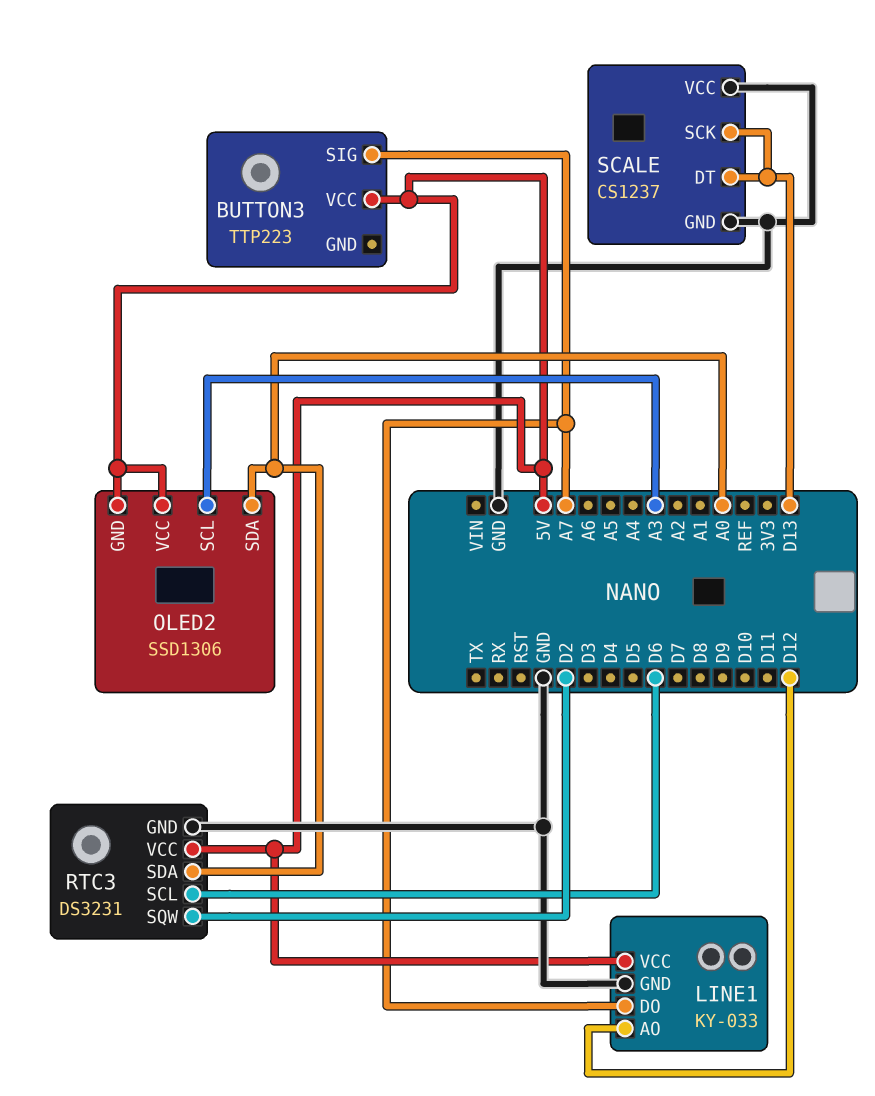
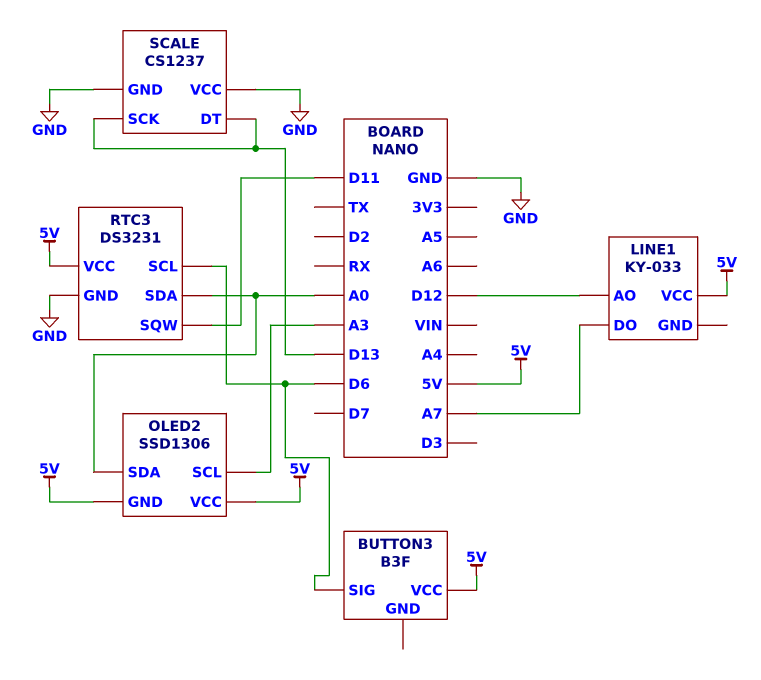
BUTTON3: TTP223 -> B3F
BUTTON3 pin SIG: A7 -> D6
LINE1 pin GND: GND -> none
RTC3 pin SQW: D2 -> D11

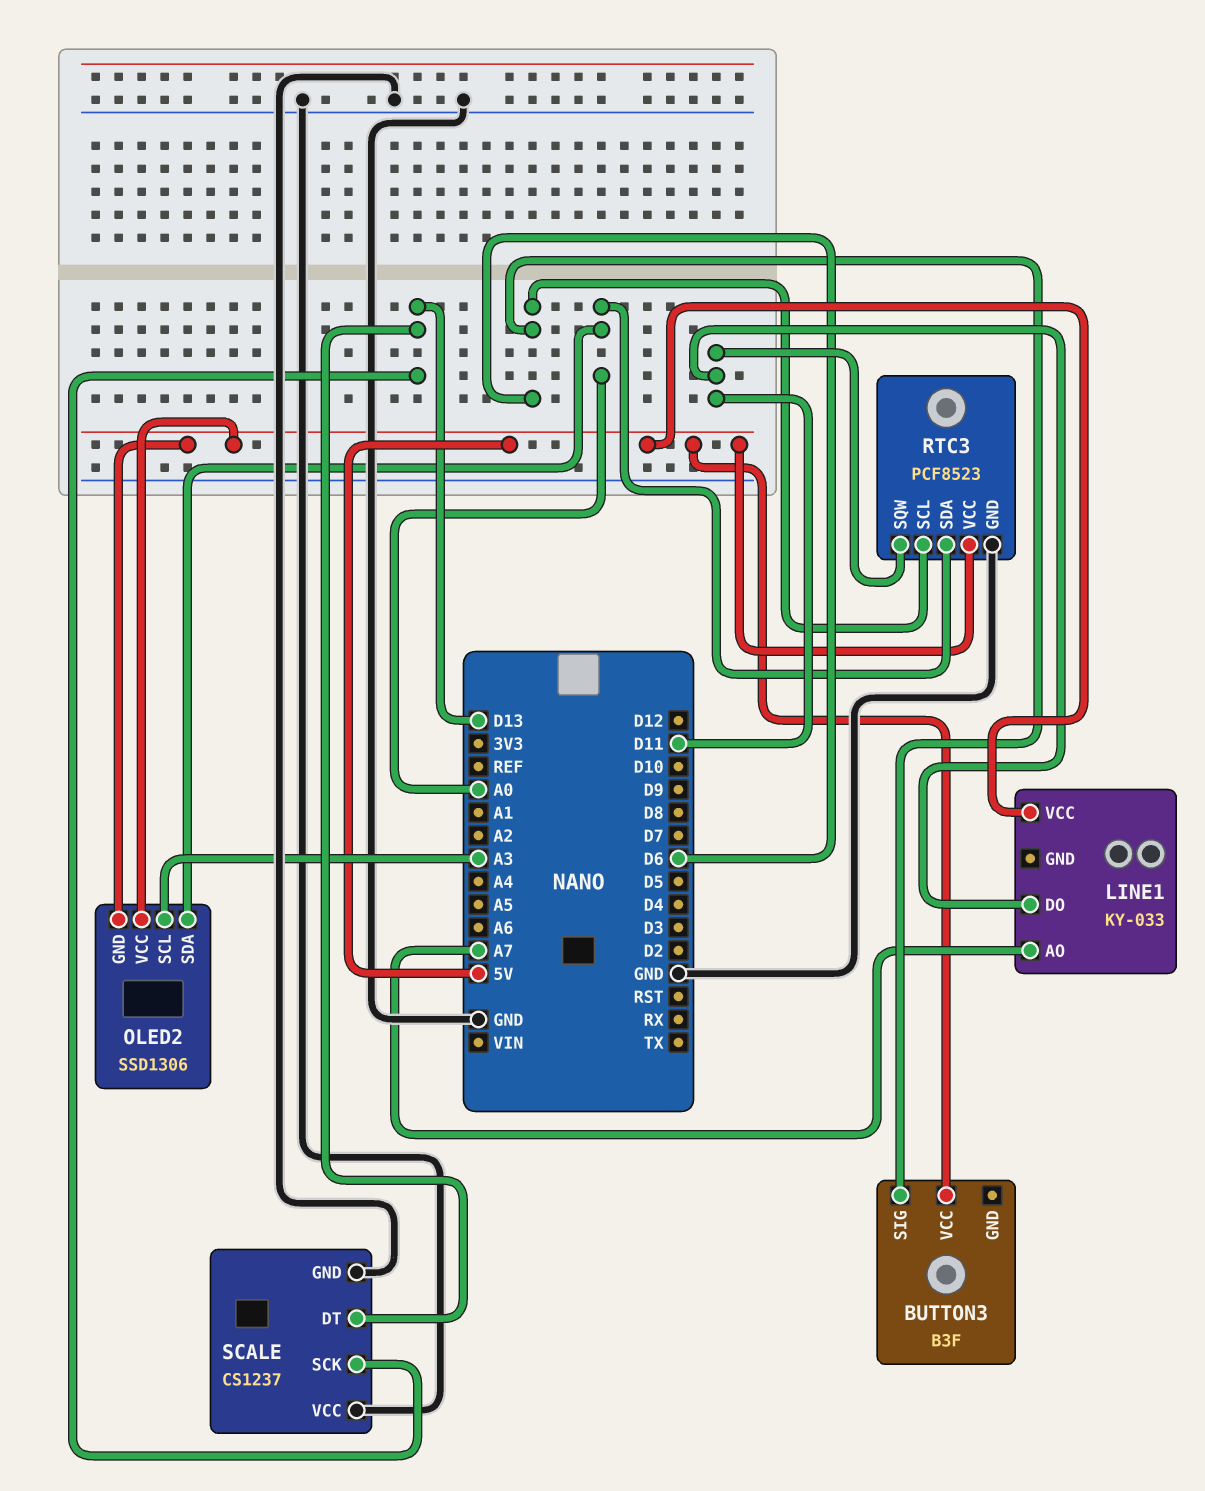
LINE1 pin AO: D12 -> A7
LINE1 pin DO: A7 -> D11
RTC3: DS3231 -> PCF8523

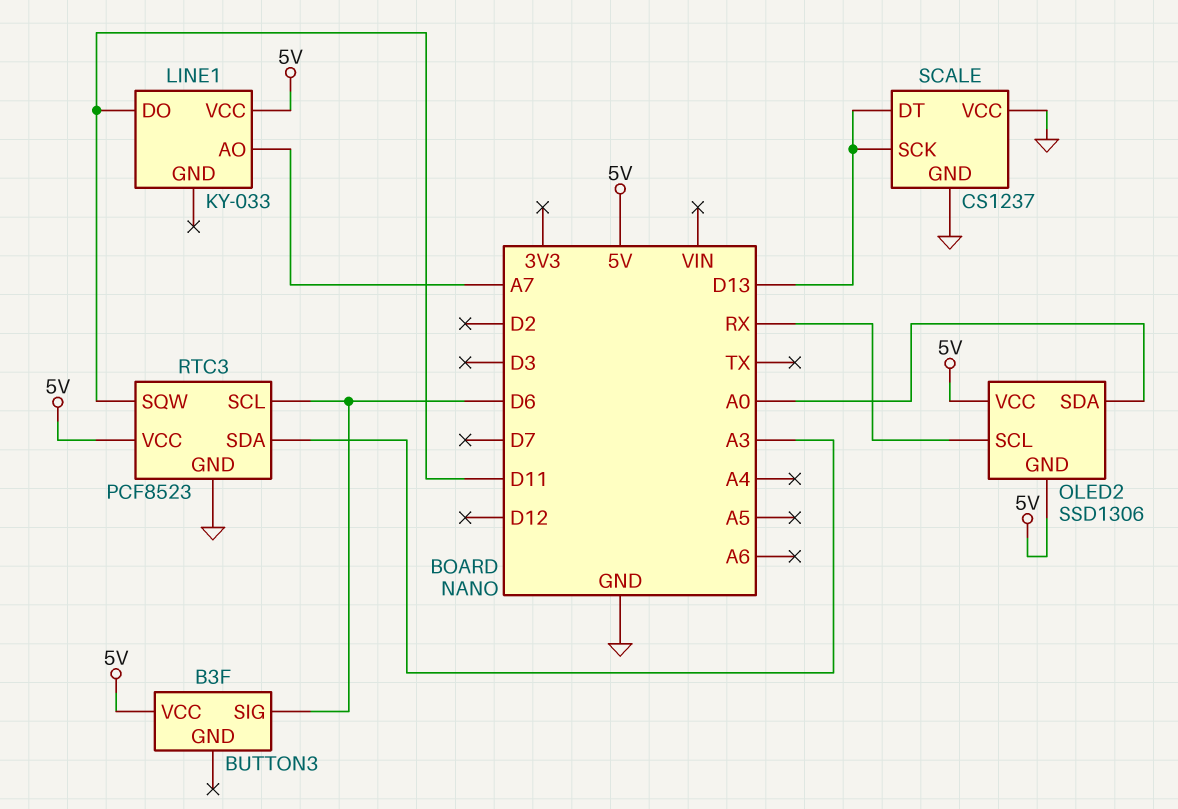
OLED2 pin SCL: A3 -> RX
RTC3 pin SDA: A0 -> A3

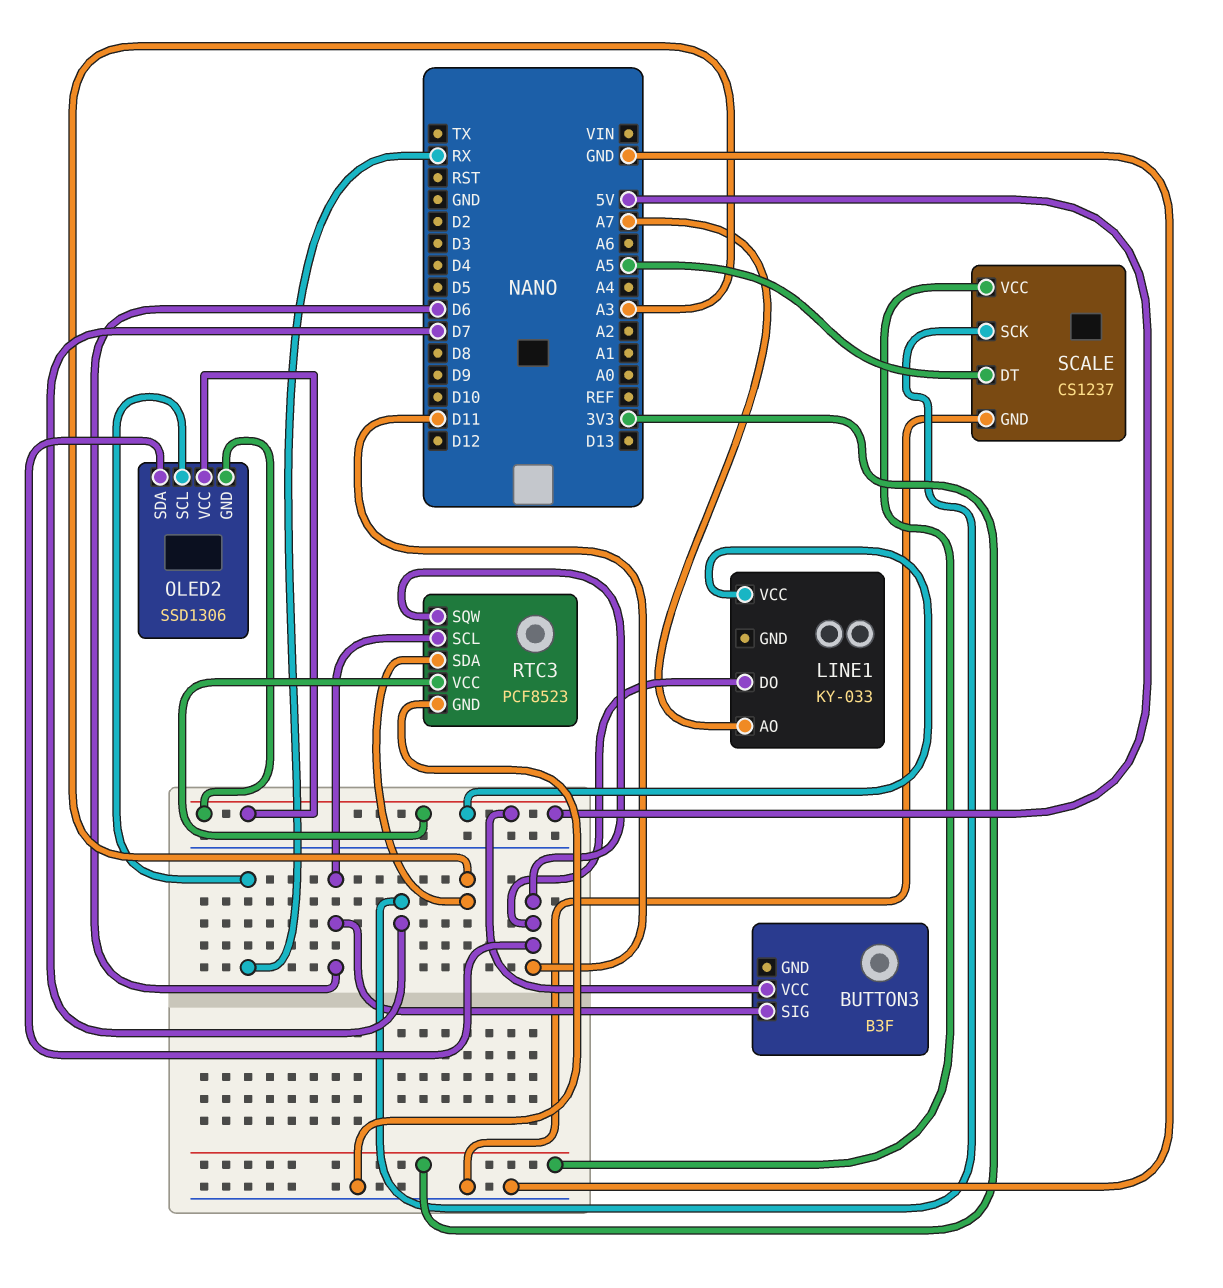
OLED2 pin SDA: A0 -> D11
SCALE pin DT: D13 -> A5
SCALE pin SCK: D13 -> D7
SCALE pin VCC: GND -> 3V3

